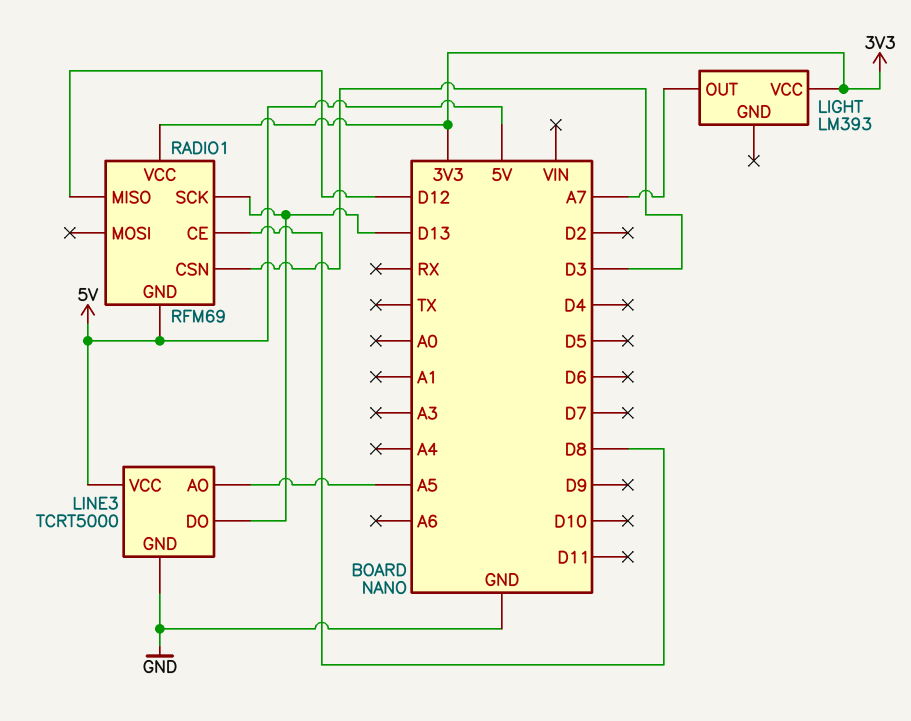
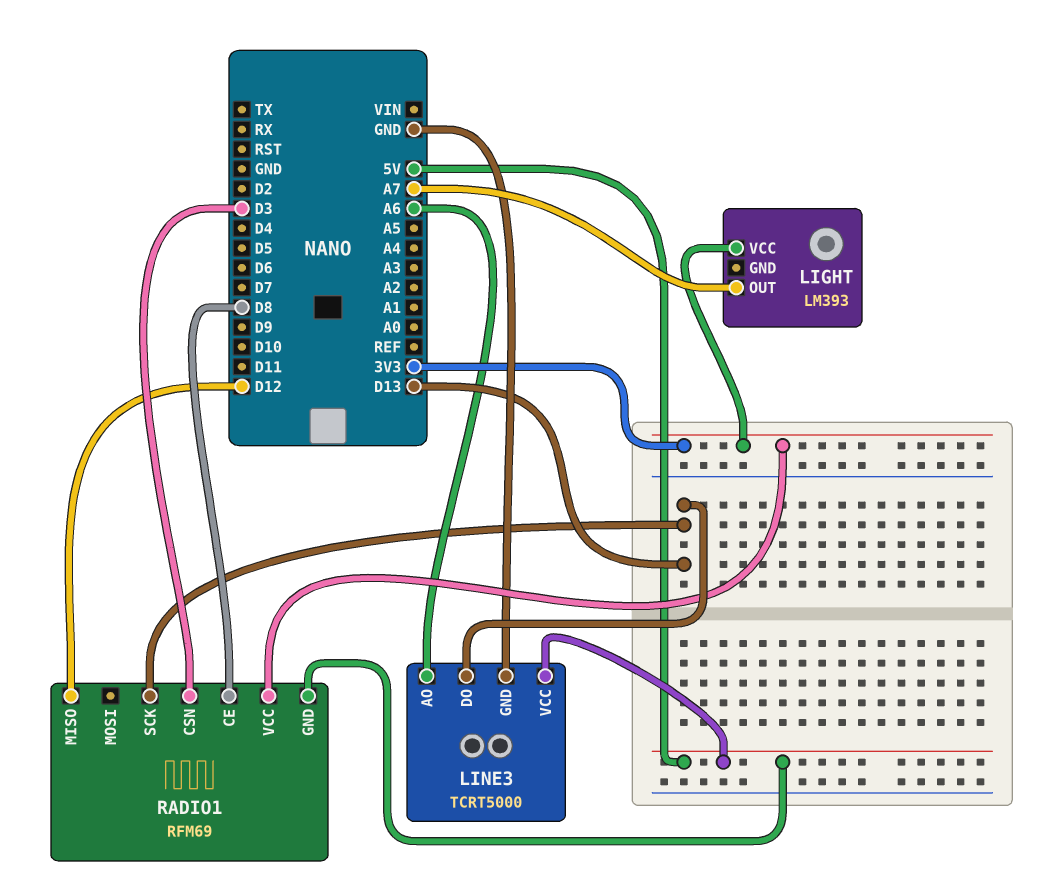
LINE3 pin AO: A5 -> A6

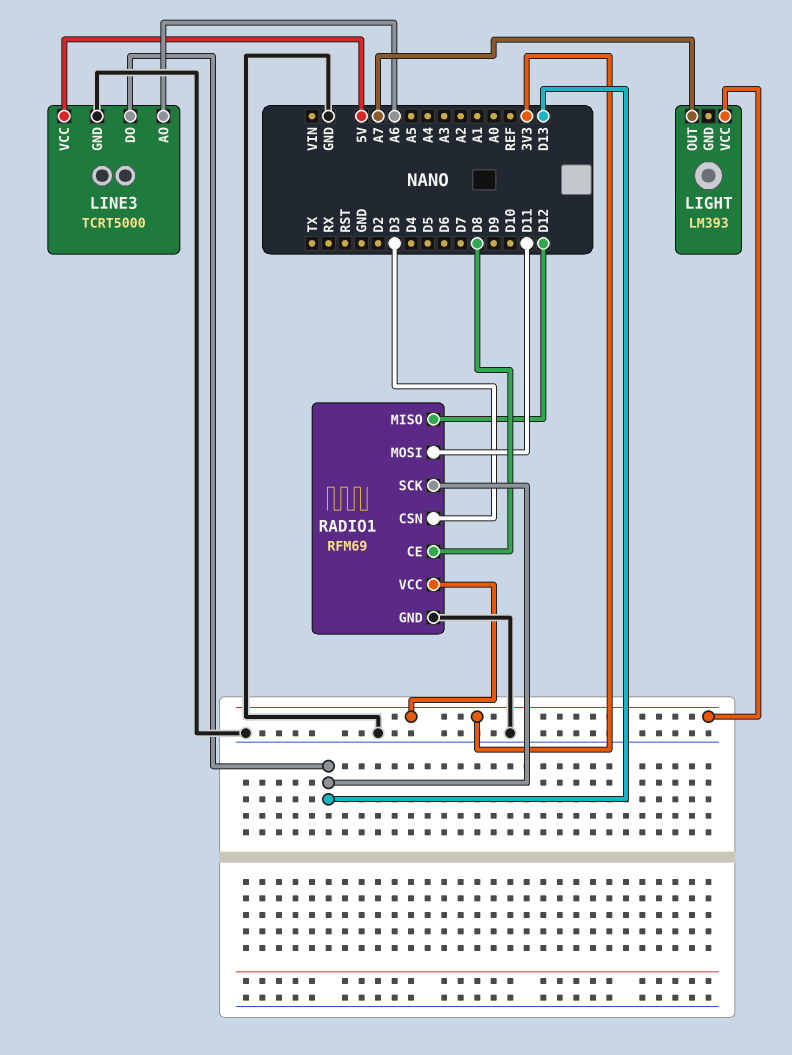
RADIO1 pin GND: 5V -> GND
RADIO1 pin MOSI: none -> D11

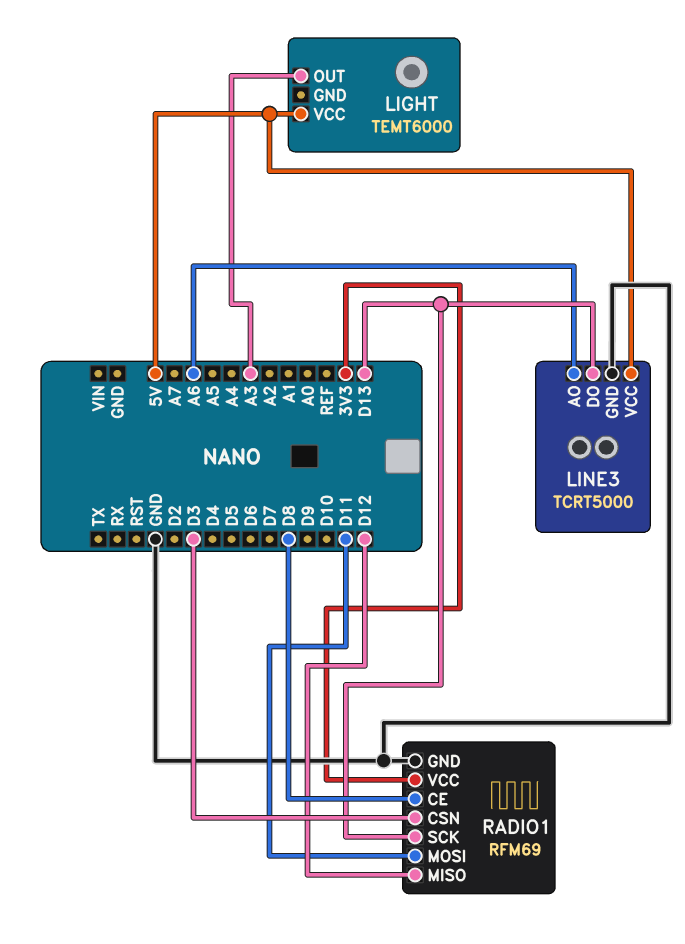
LIGHT: LM393 -> TEMT6000
LIGHT pin OUT: A7 -> A3
LIGHT pin VCC: 3V3 -> 5V

